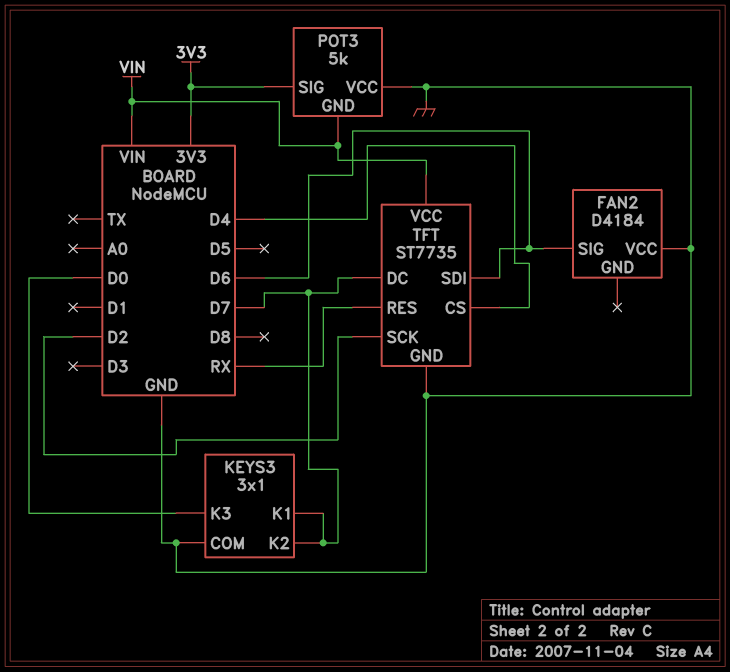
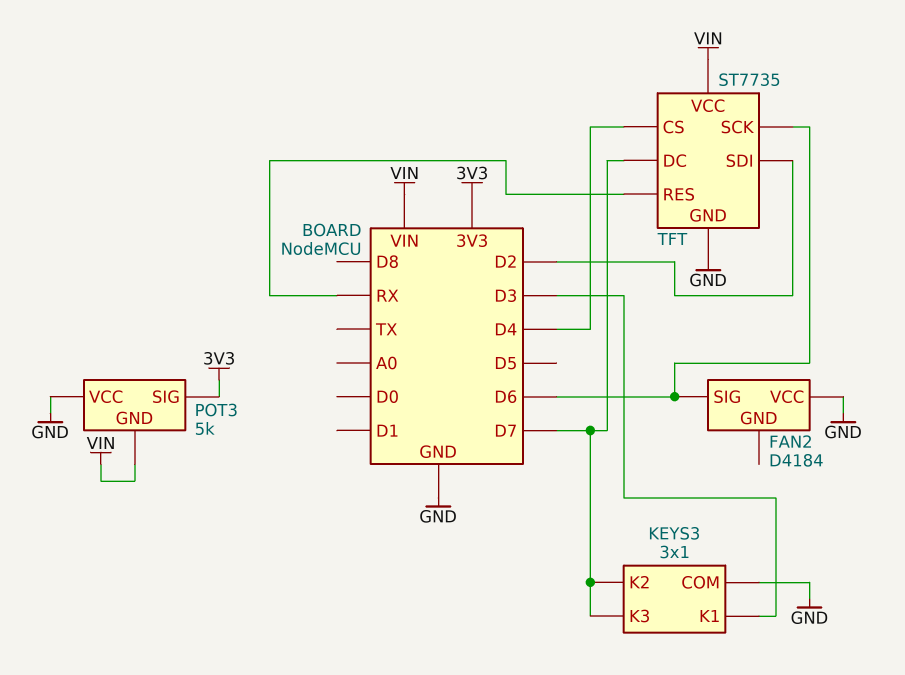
KEYS3 pin K1: D7 -> D3
KEYS3 pin K3: D0 -> D7
TFT pin SCK: D2 -> D6
TFT pin SDI: D6 -> D2

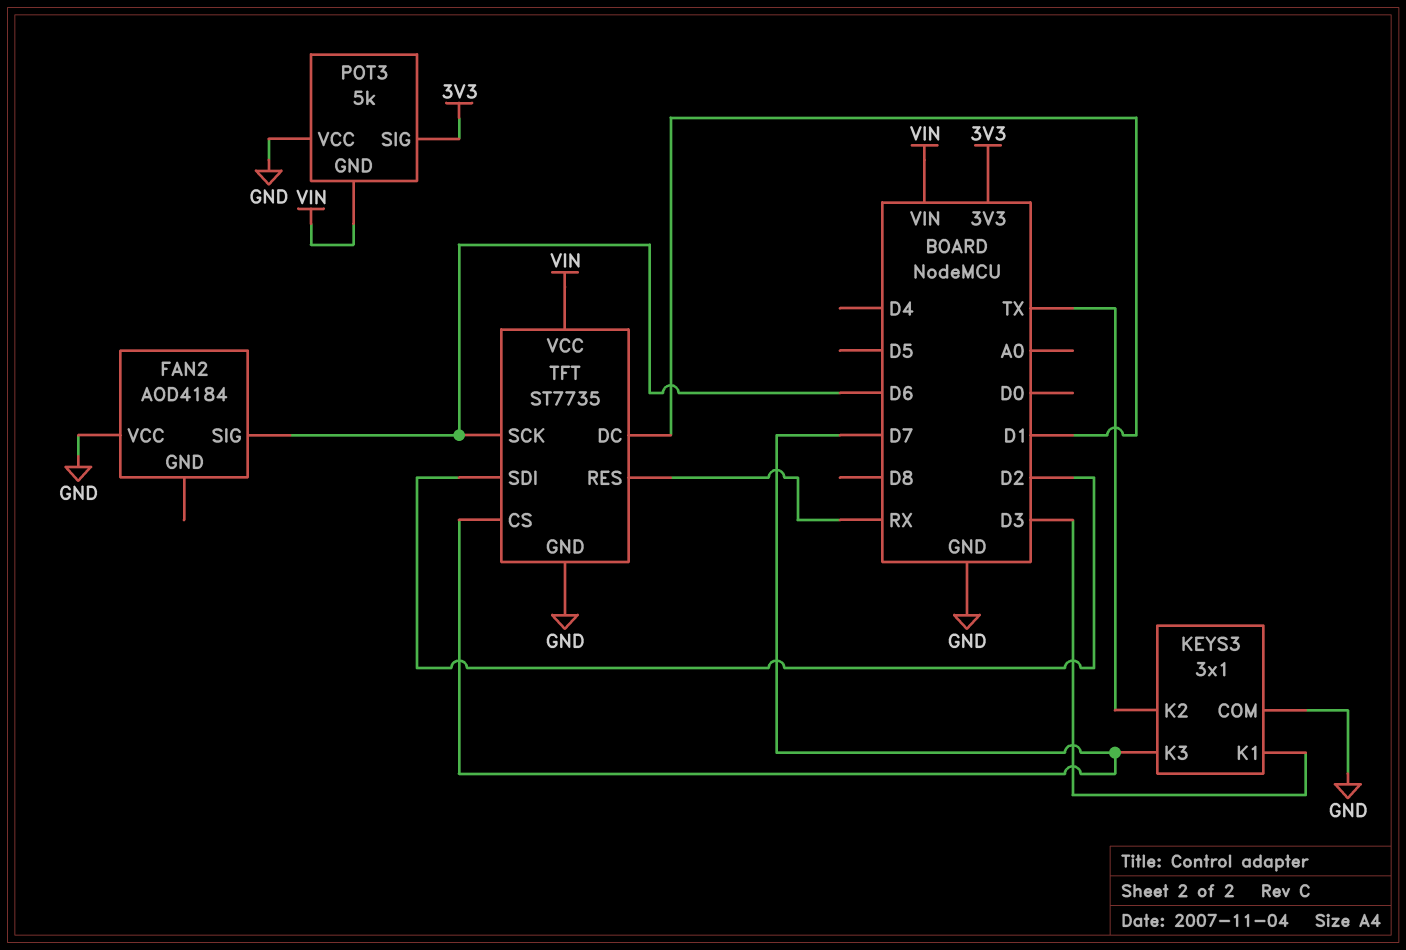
FAN2: D4184 -> AOD4184
KEYS3 pin K2: D7 -> TX
TFT pin CS: D4 -> D7
TFT pin DC: D7 -> D1

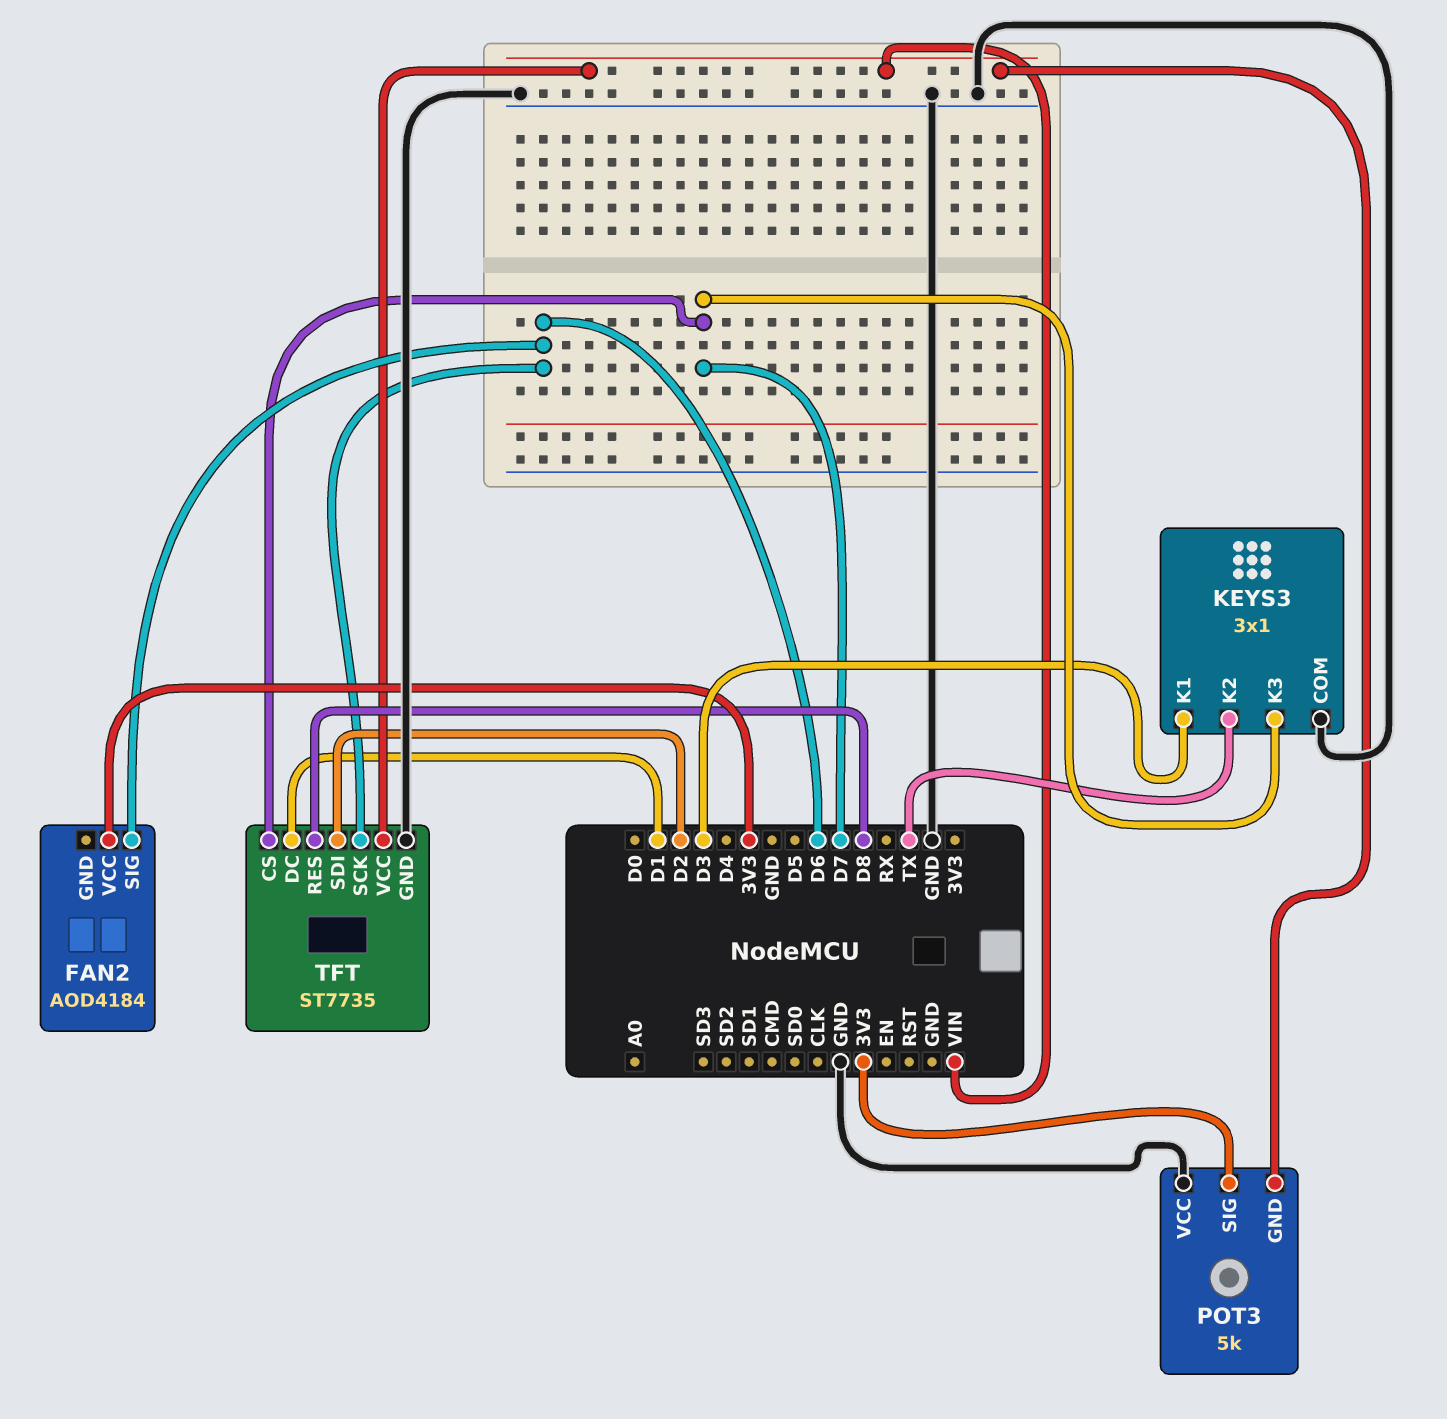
FAN2 pin VCC: GND -> 3V3
TFT pin RES: RX -> D8

